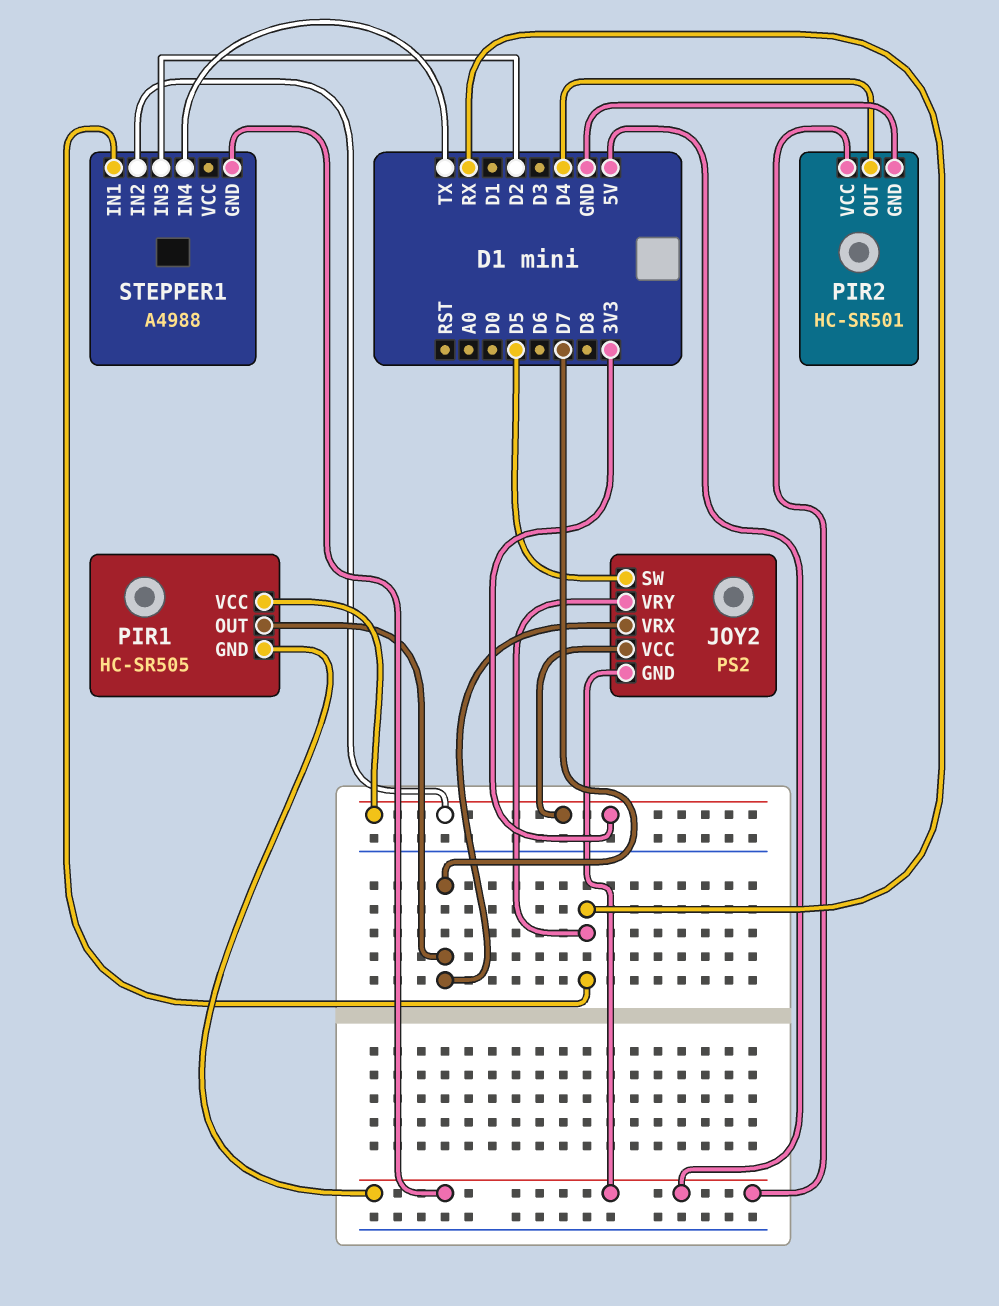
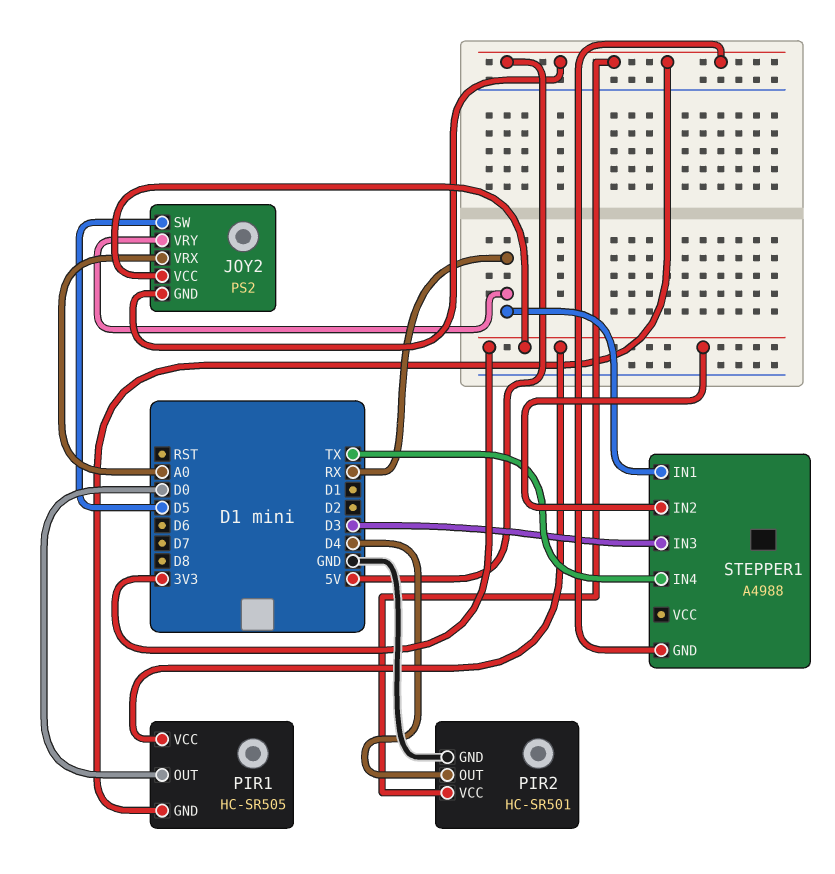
JOY2 pin VRX: D7 -> A0
PIR1 pin OUT: D7 -> D0
STEPPER1 pin IN3: D2 -> D3

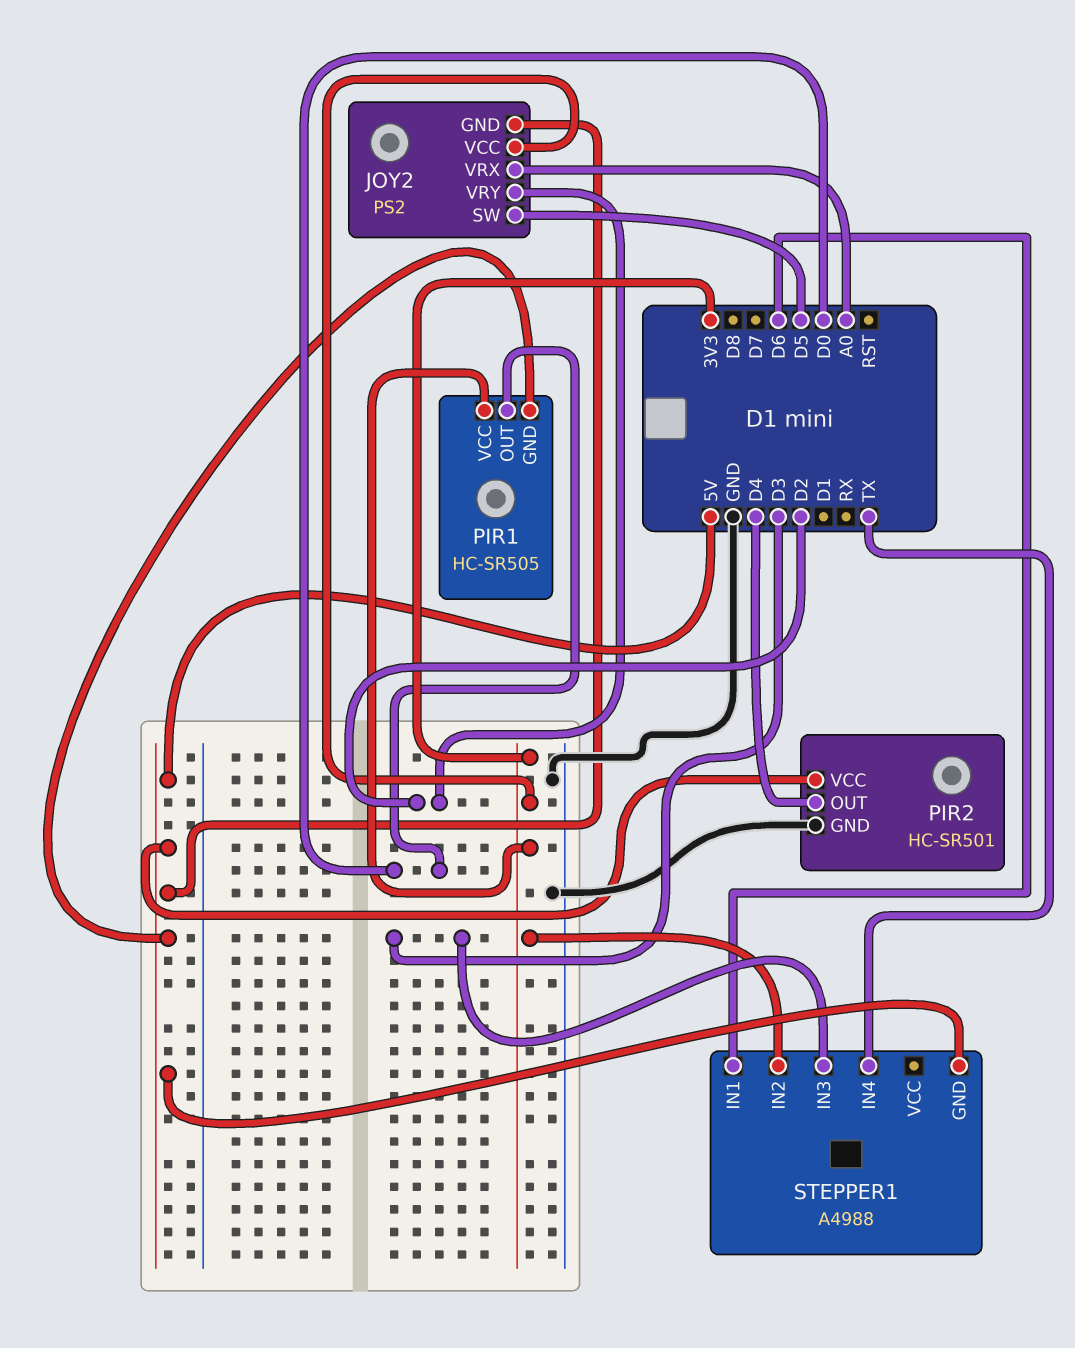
JOY2 pin VRY: RX -> D2
STEPPER1 pin IN1: RX -> D6

